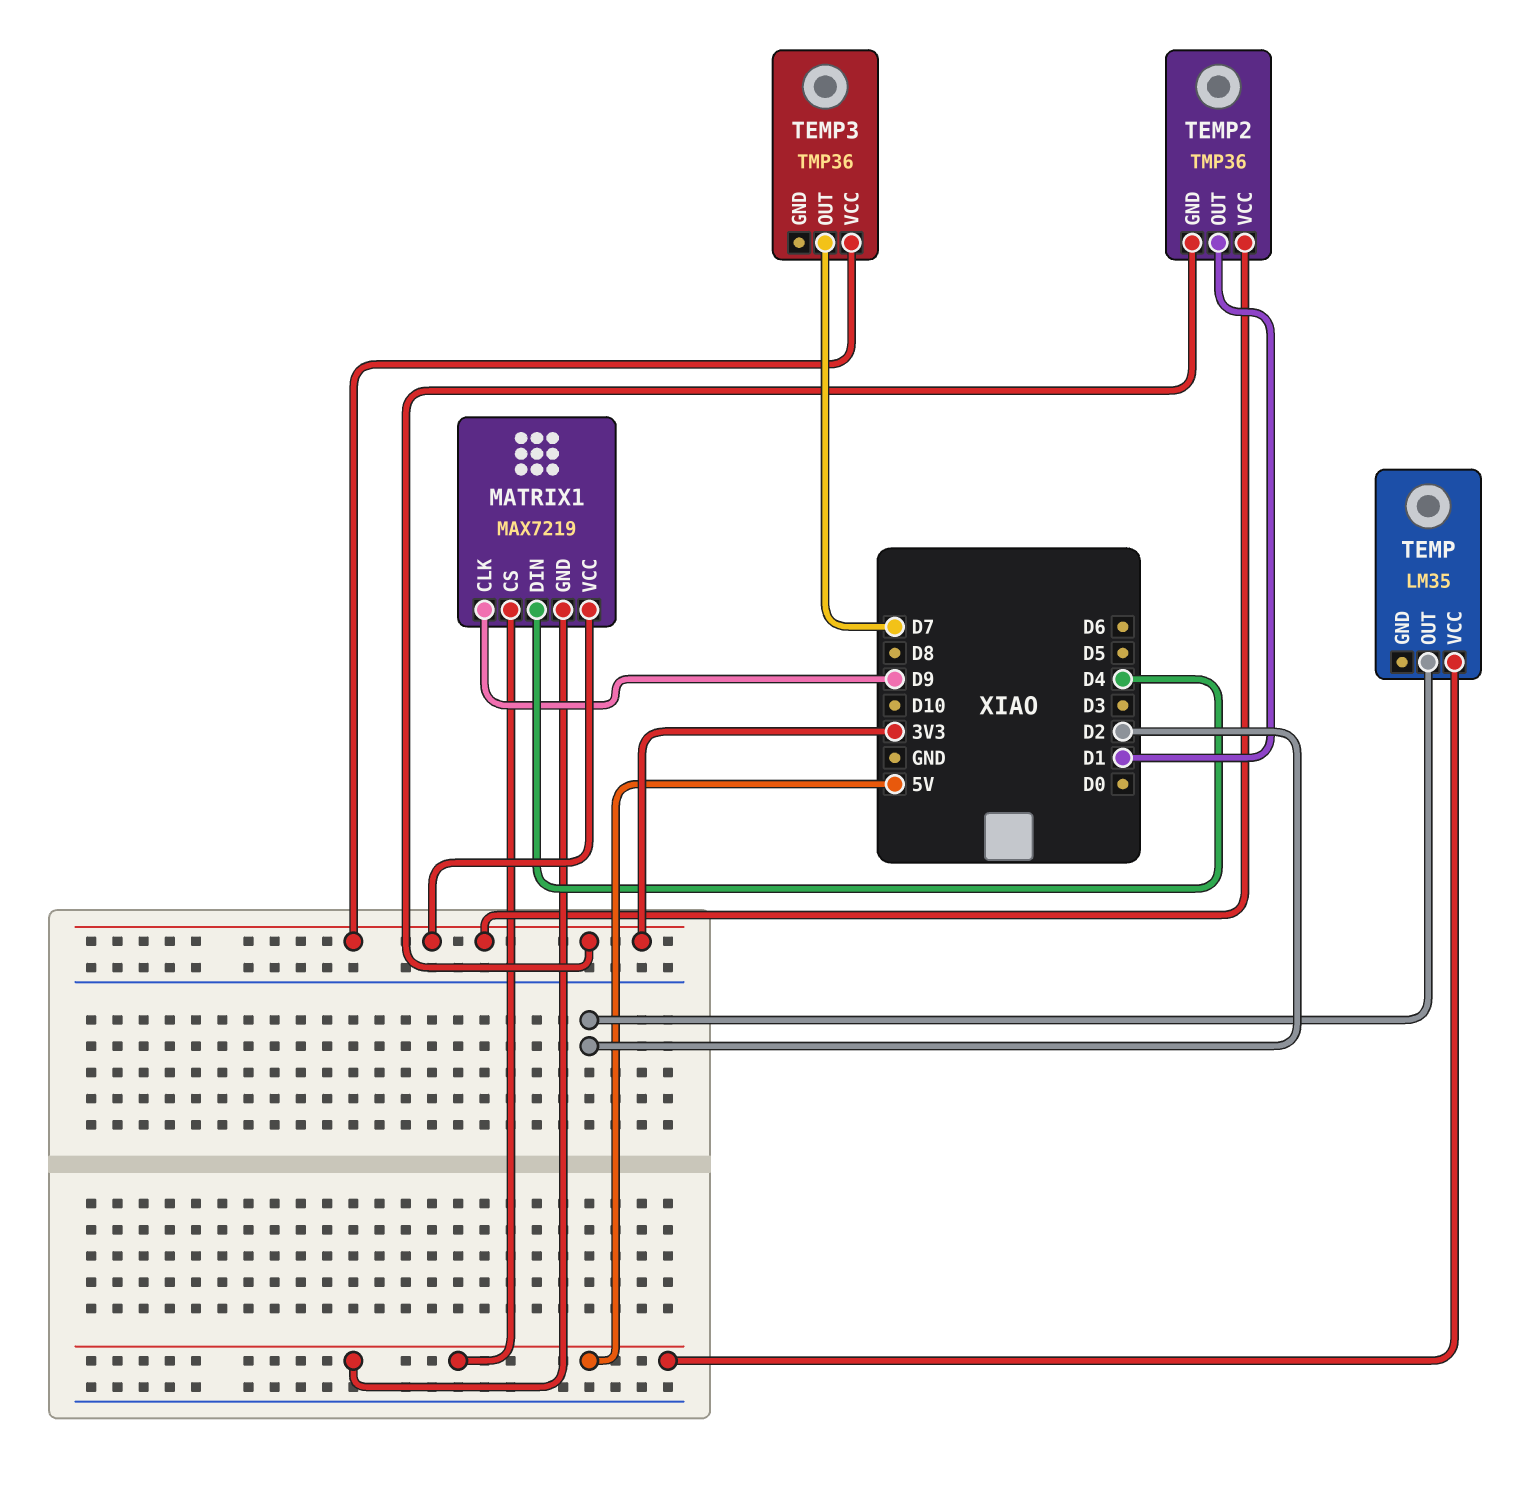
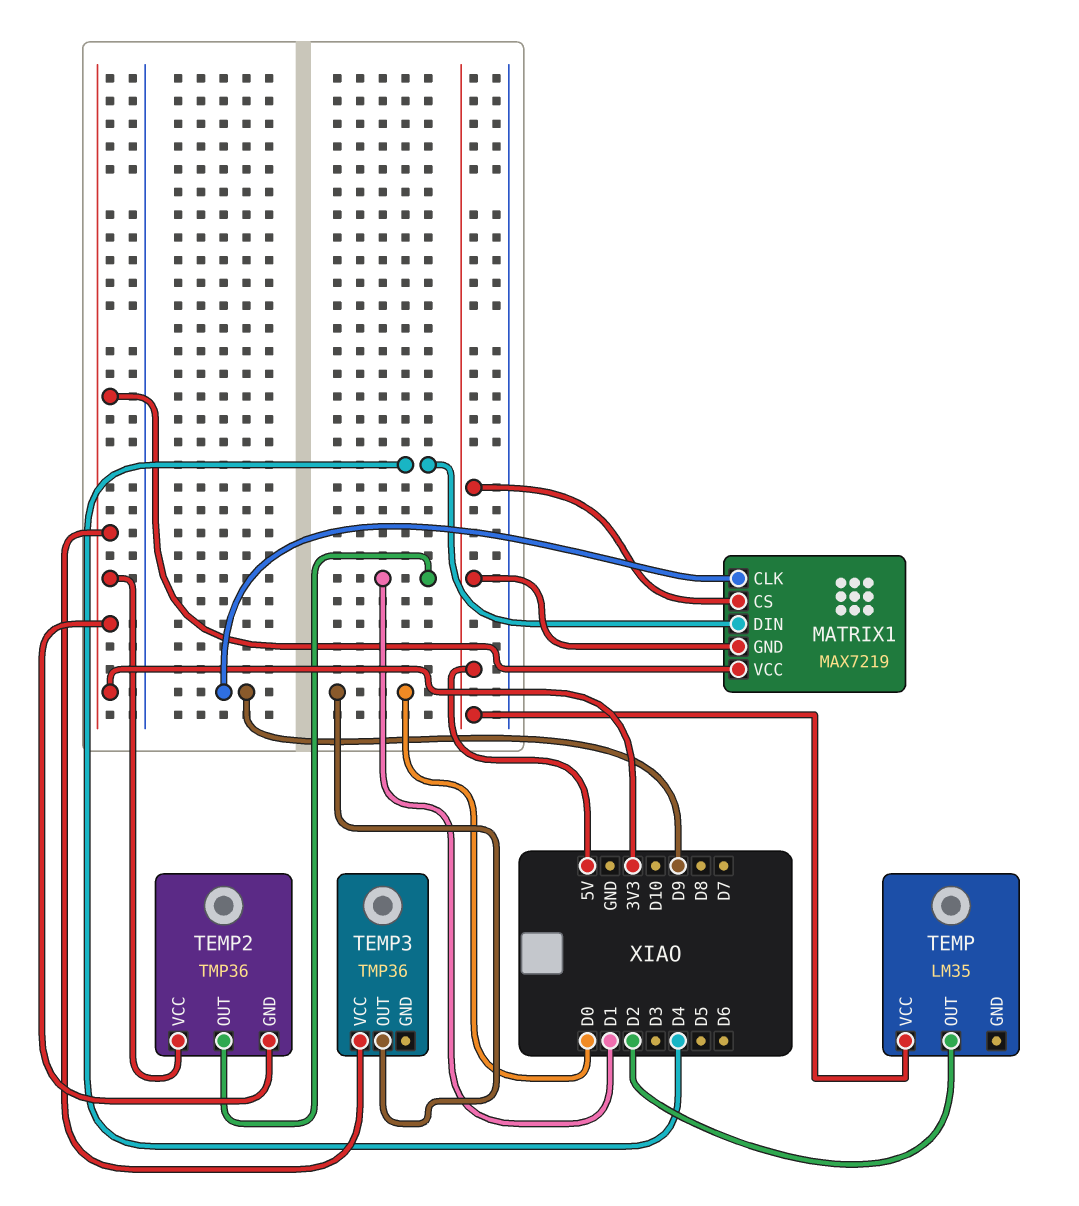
TEMP3 pin OUT: D7 -> D0

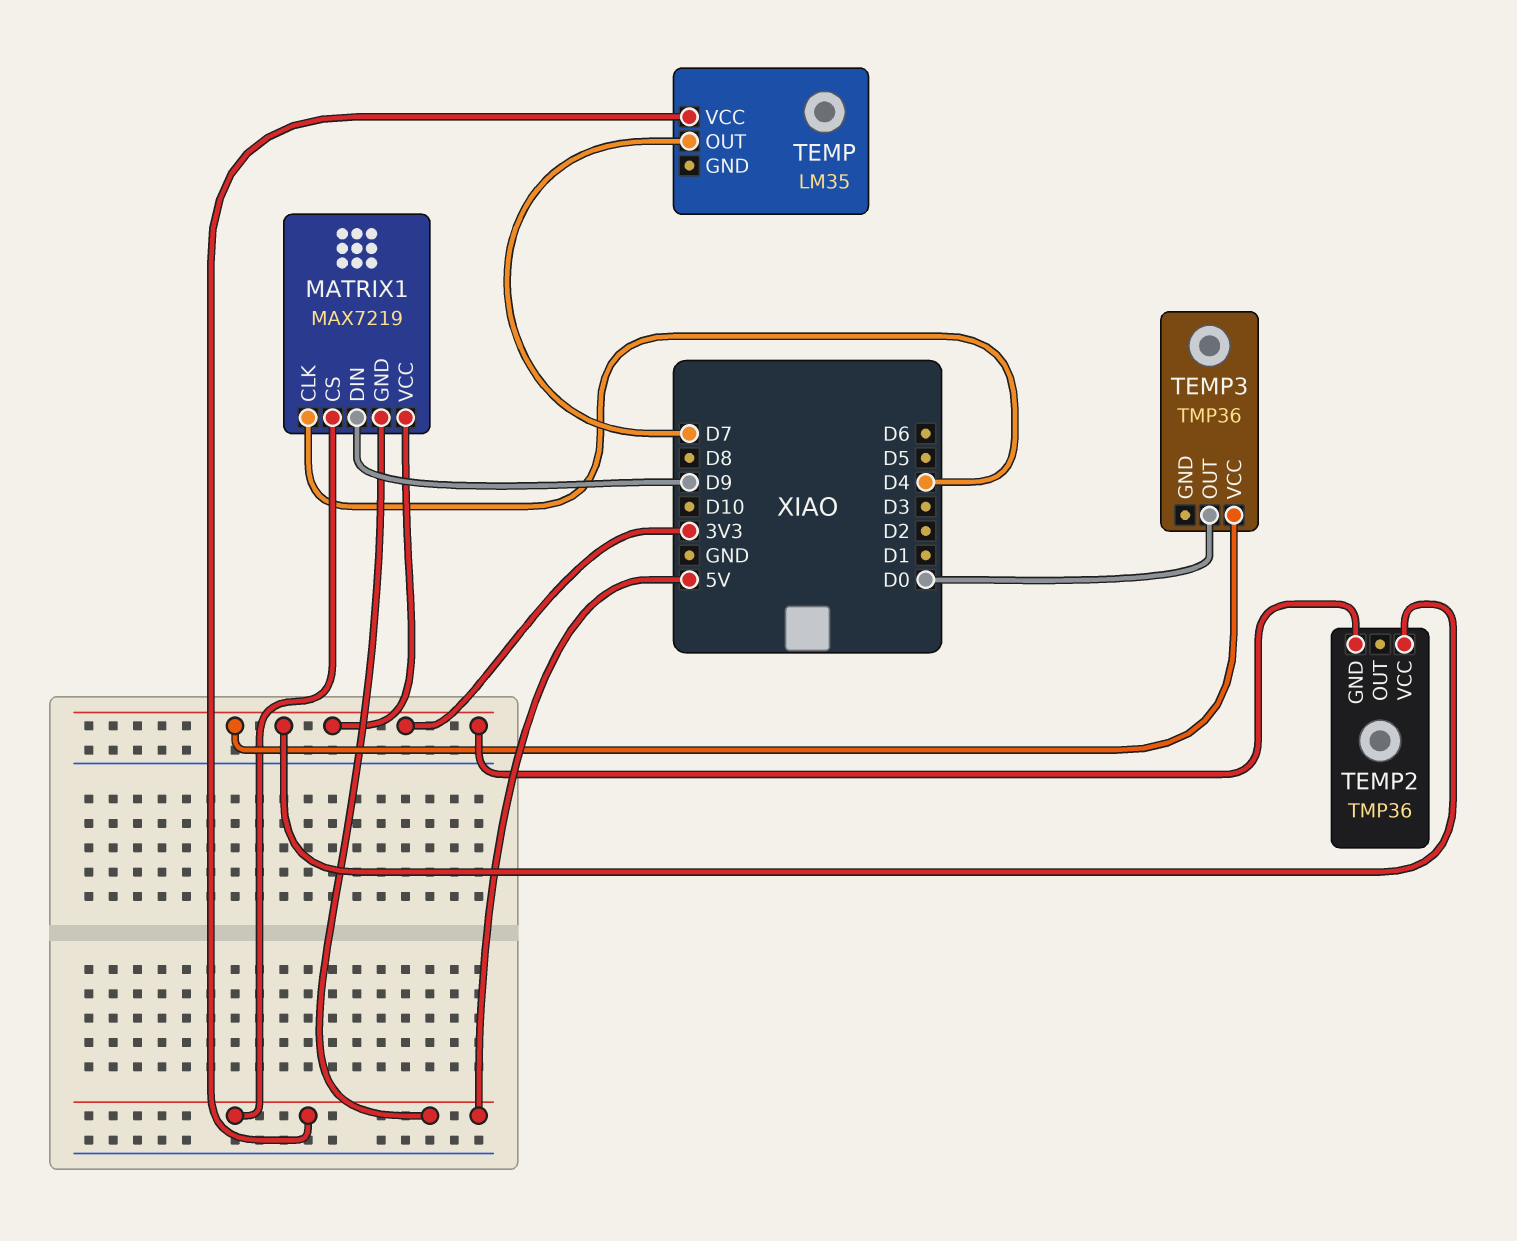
MATRIX1 pin CLK: D9 -> D4
MATRIX1 pin DIN: D4 -> D9
TEMP pin OUT: D2 -> D7
TEMP2 pin OUT: D1 -> none

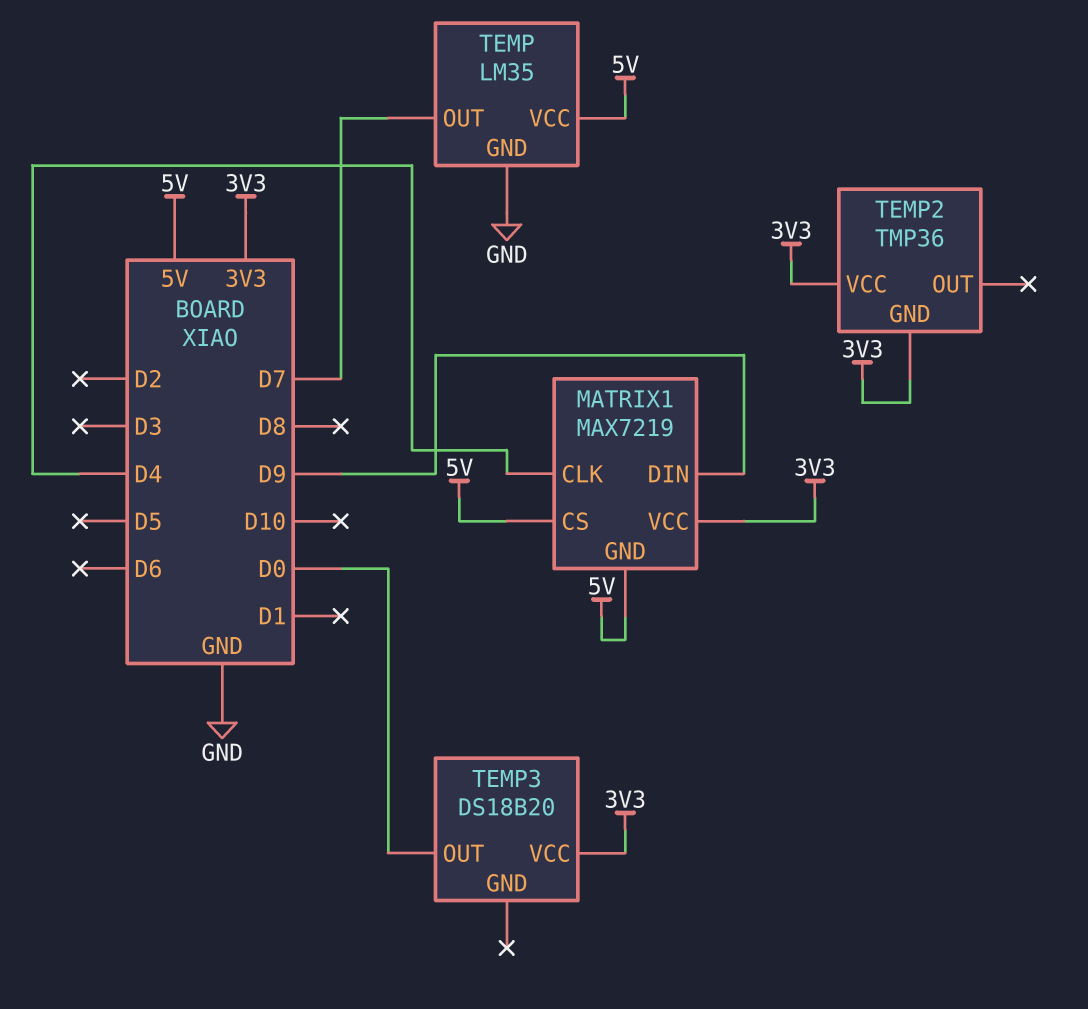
TEMP pin GND: none -> GND
TEMP3: TMP36 -> DS18B20

